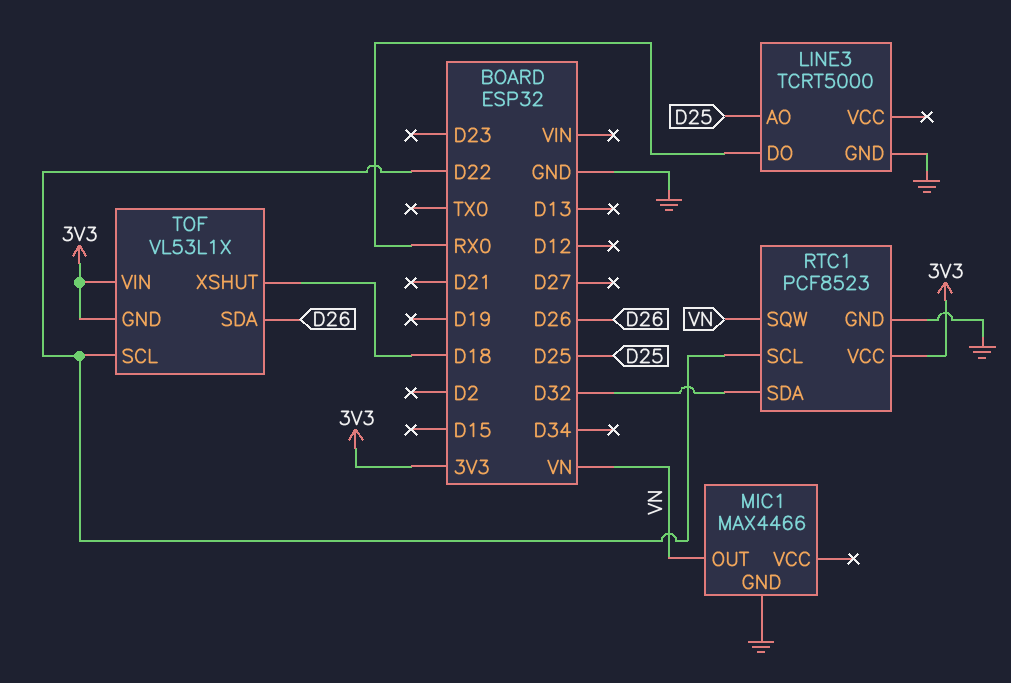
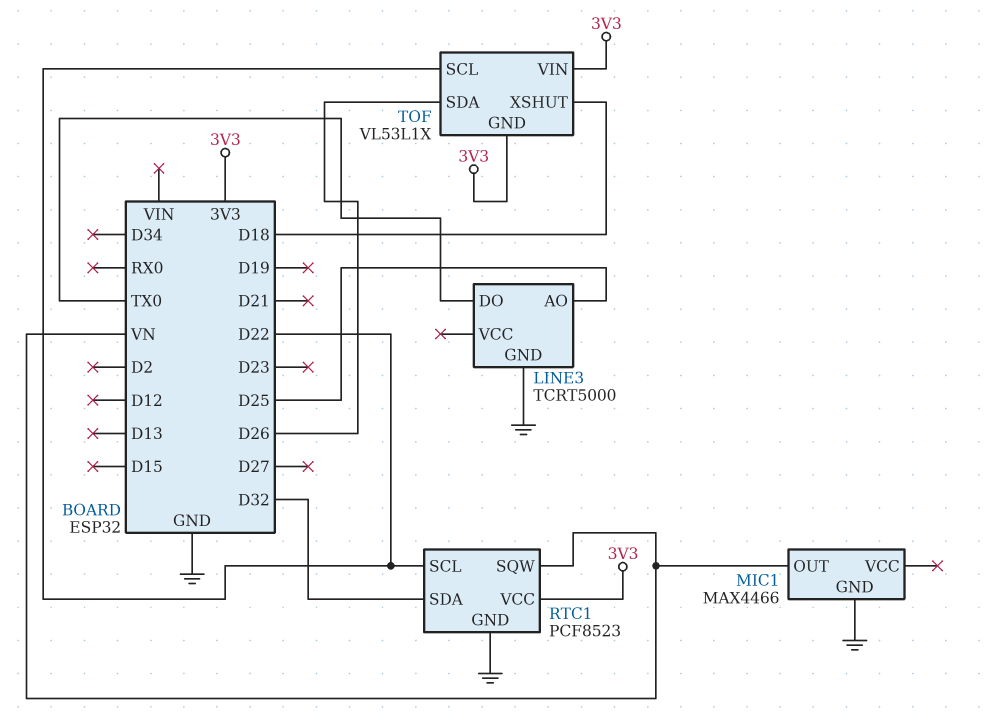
LINE3 pin DO: RX0 -> TX0

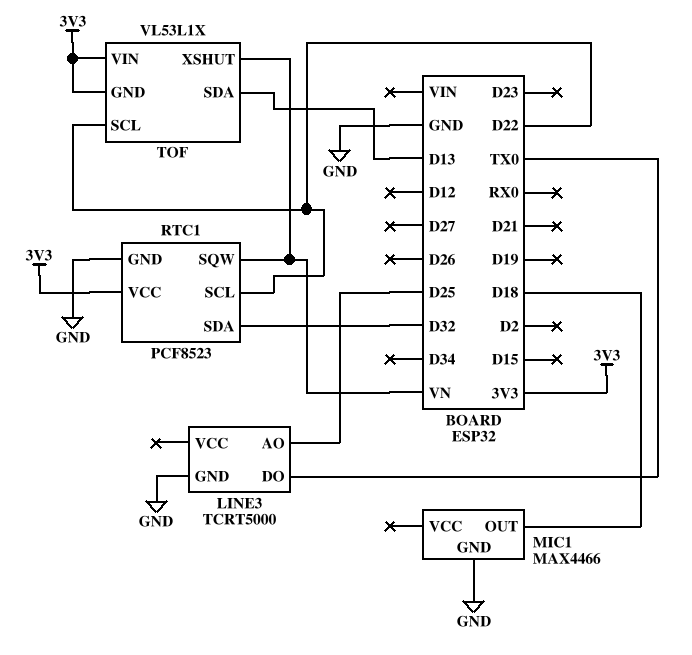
MIC1 pin OUT: VN -> D18
TOF pin SDA: D26 -> D13
TOF pin XSHUT: D18 -> VN

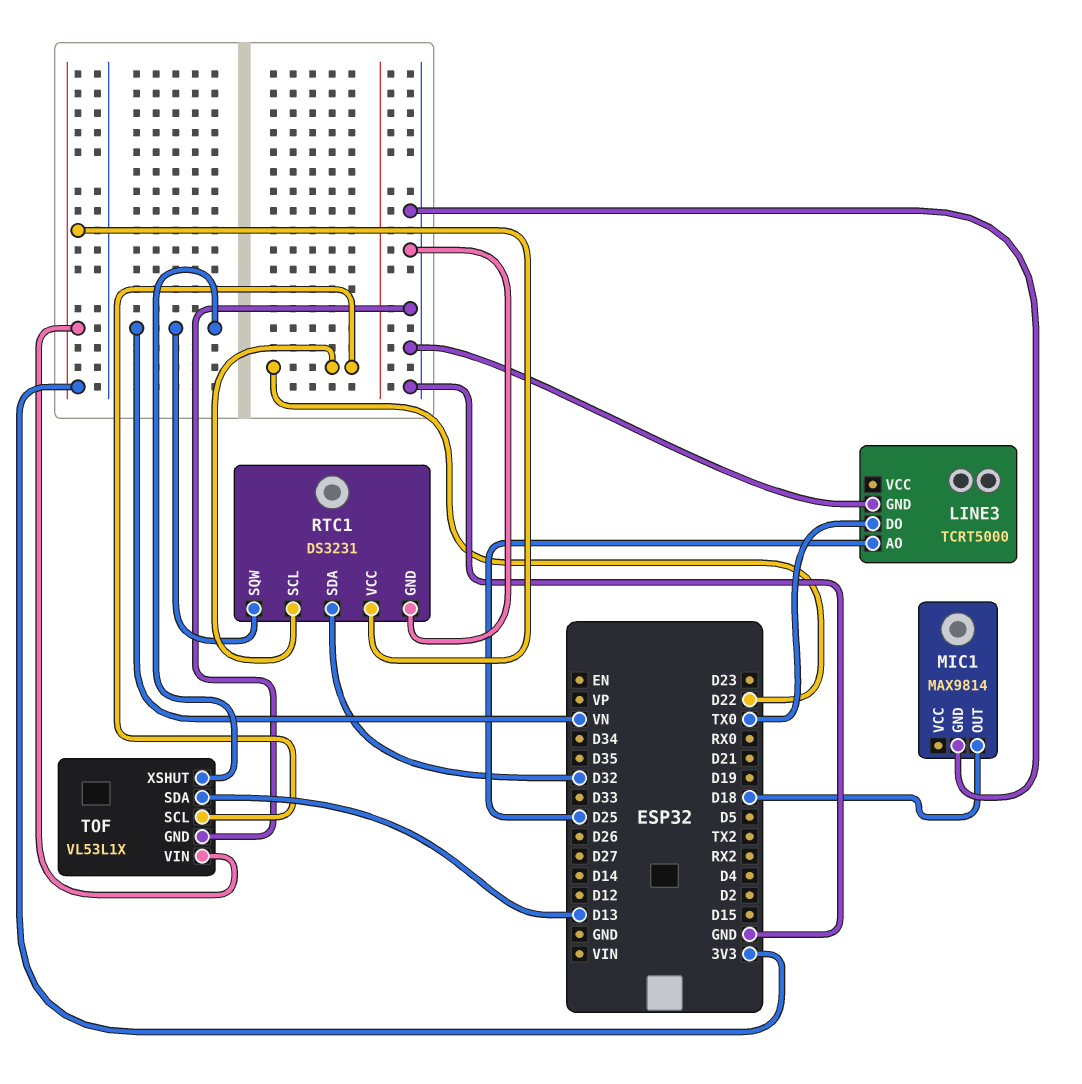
MIC1: MAX4466 -> MAX9814
RTC1: PCF8523 -> DS3231
TOF pin GND: 3V3 -> GND

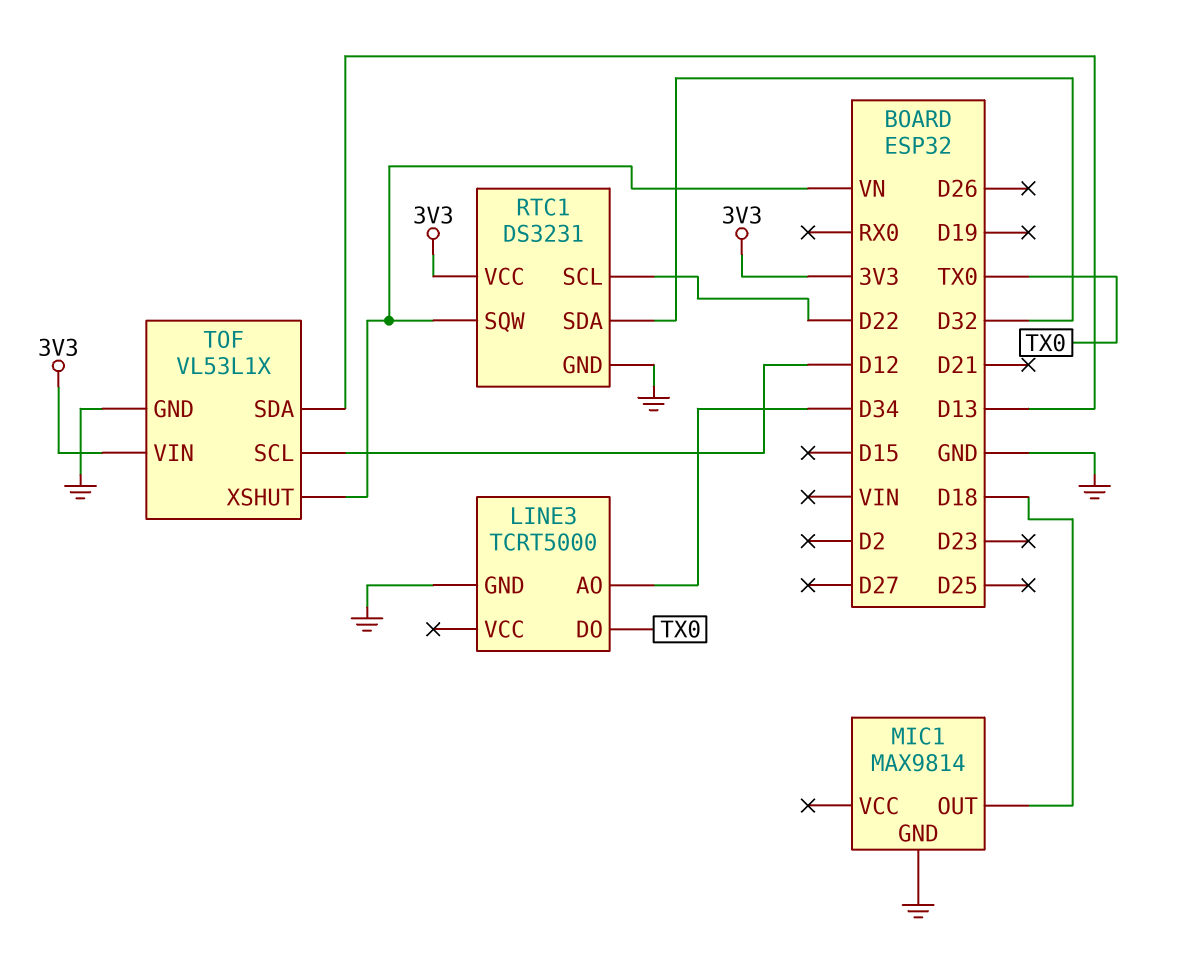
LINE3 pin AO: D25 -> D34
TOF pin SCL: D22 -> D12

